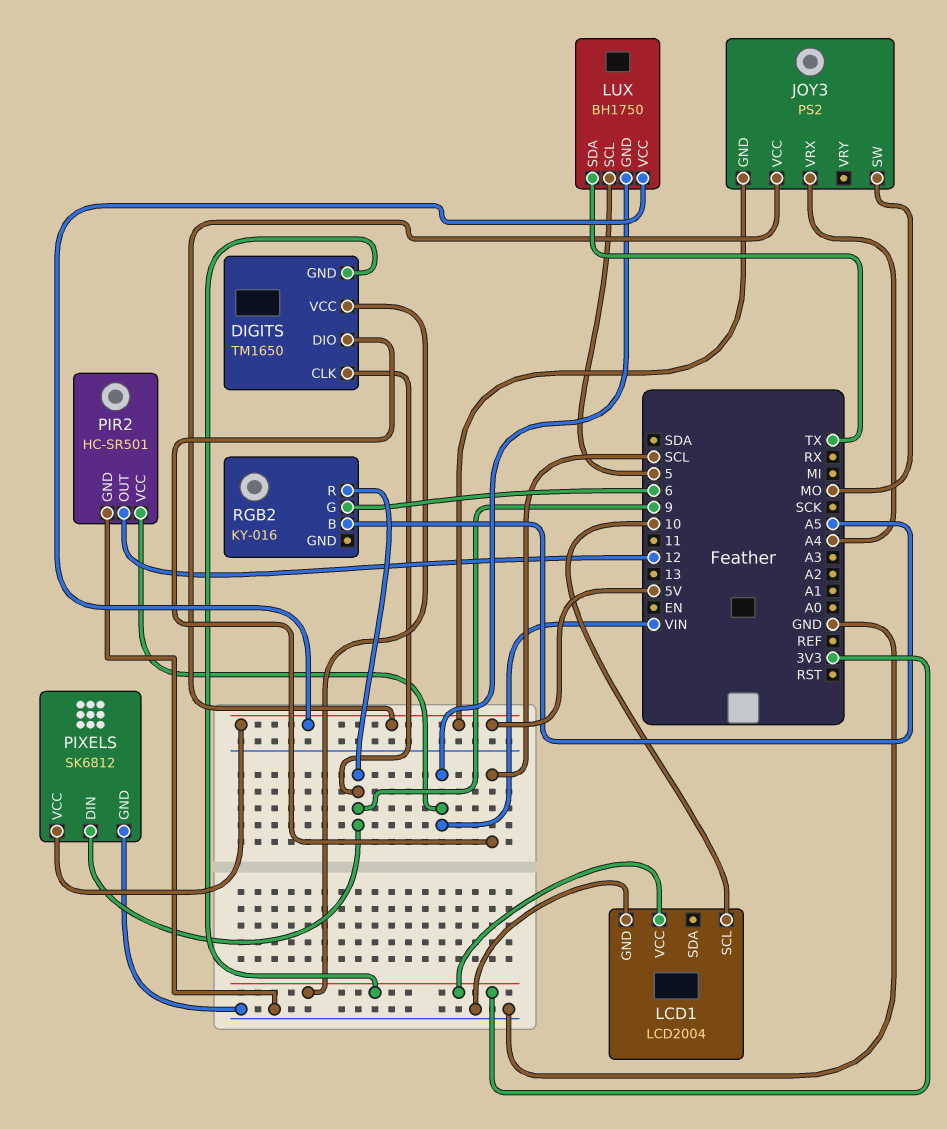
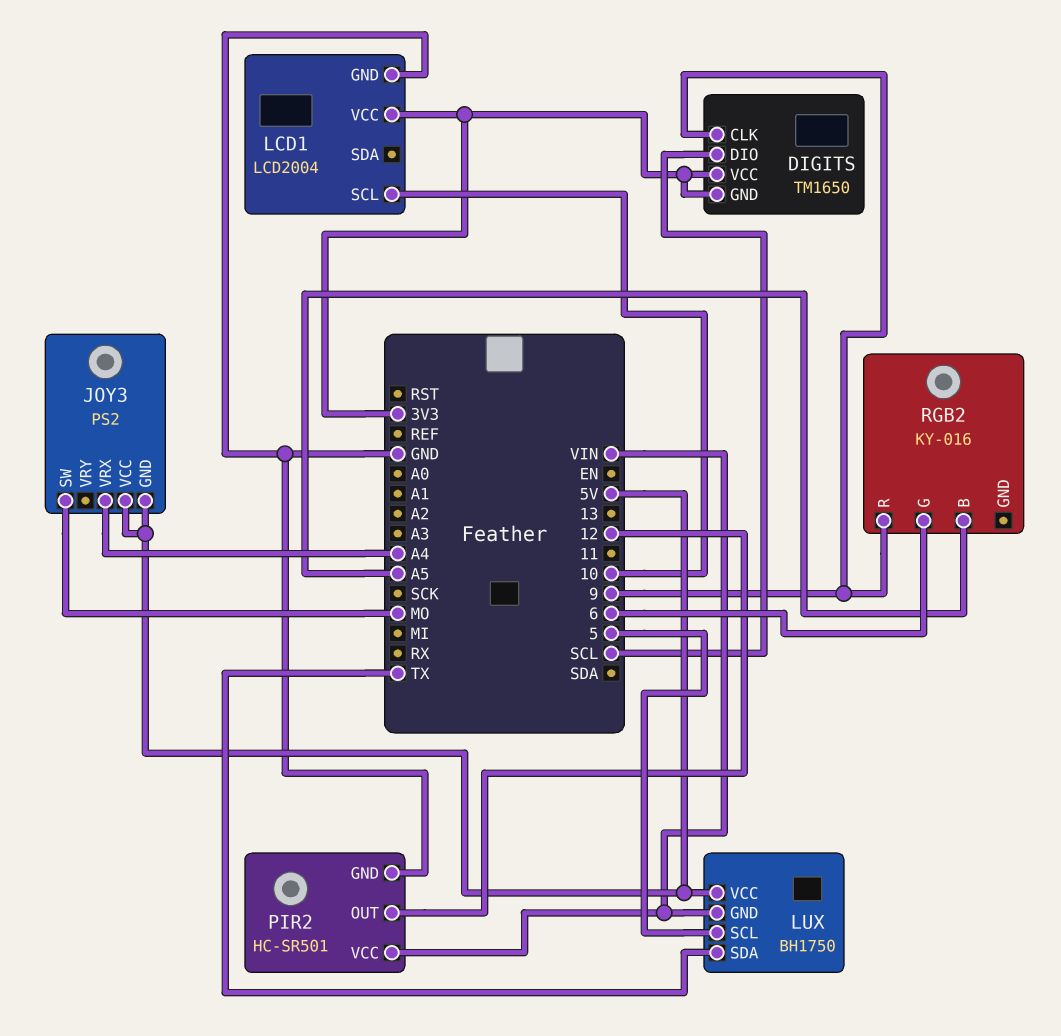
PIXELS: SK6812 -> none
PIXELS pin DIN: 9 -> none
PIXELS pin GND: GND -> none
PIXELS pin VCC: 5V -> none

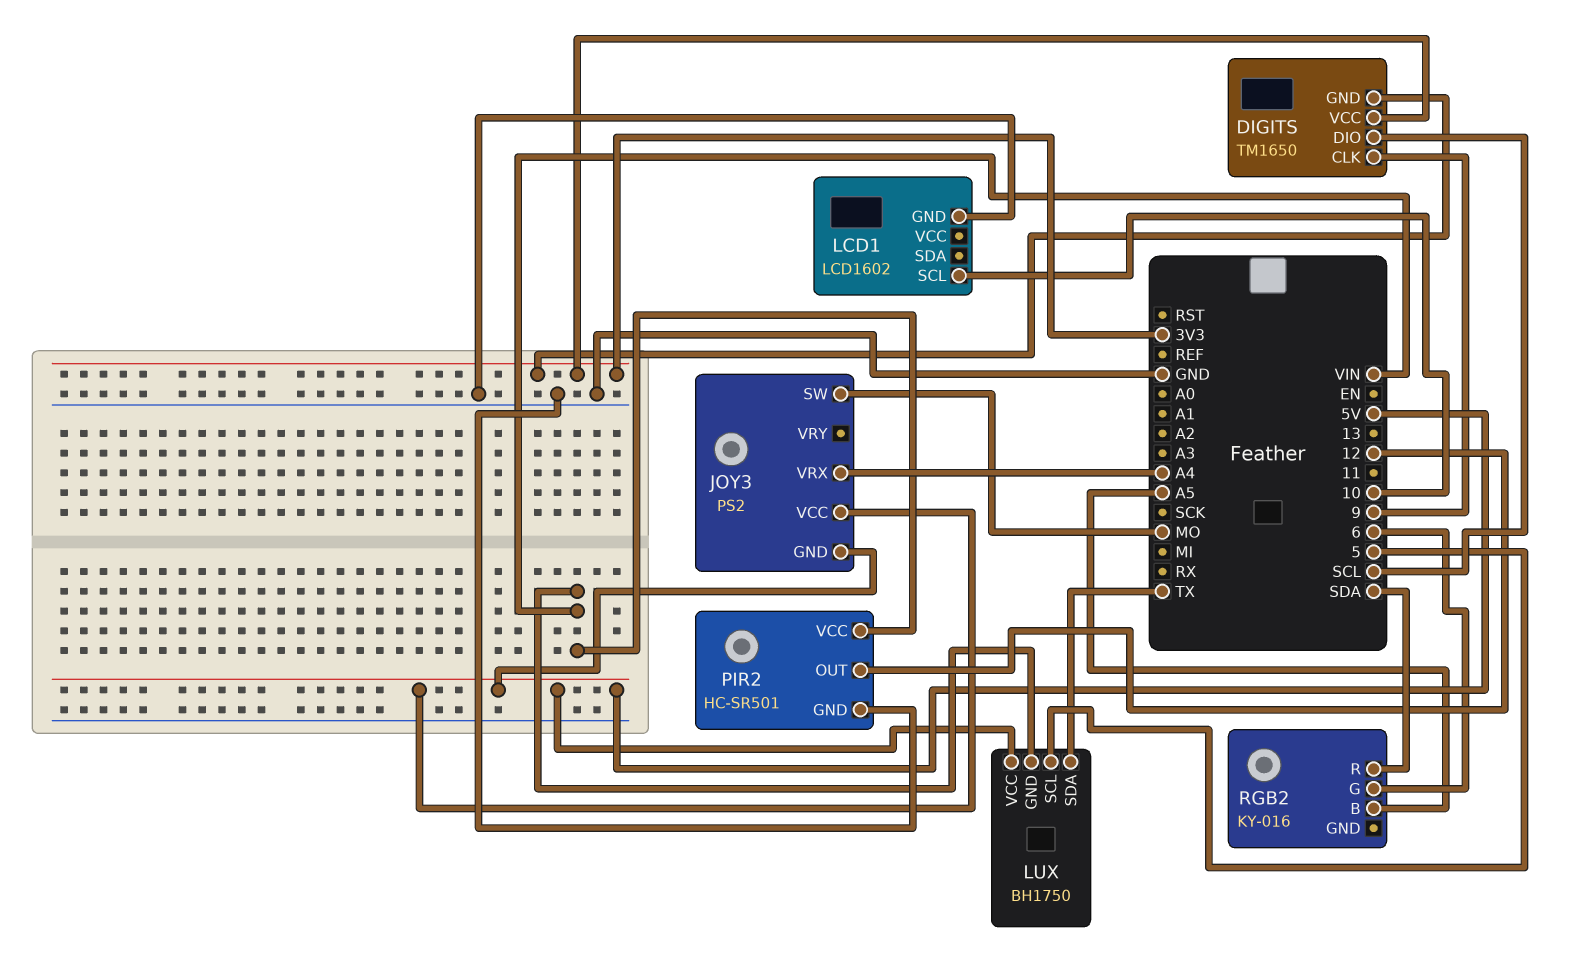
LCD1: LCD2004 -> LCD1602
LCD1 pin VCC: 3V3 -> none
RGB2 pin R: 9 -> SDA

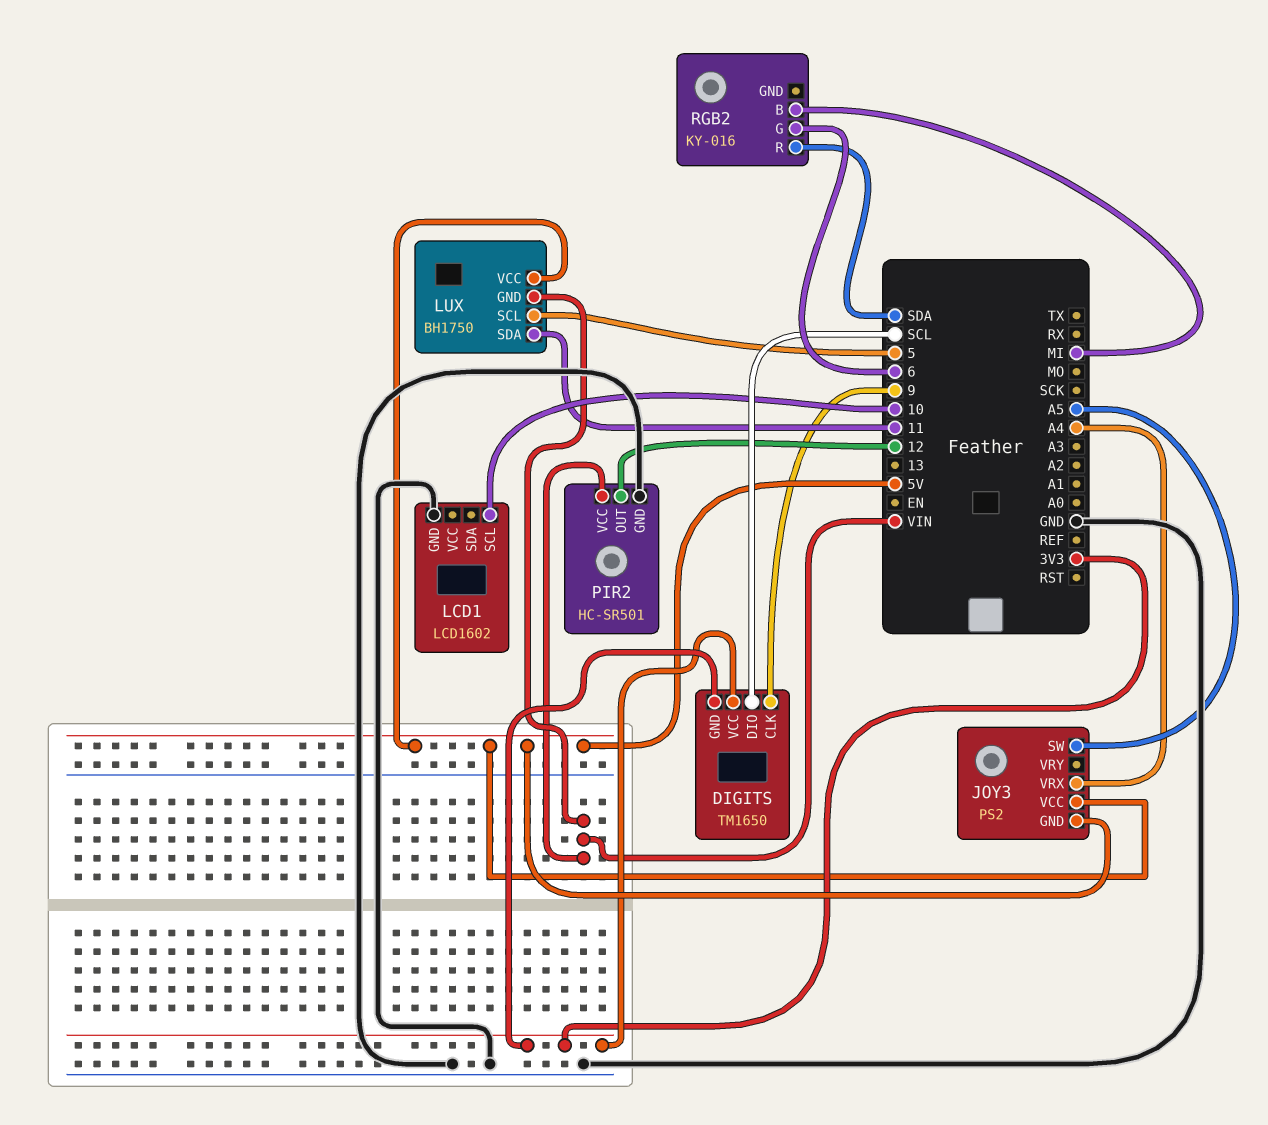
JOY3 pin SW: MO -> A5
LUX pin SDA: TX -> 11
RGB2 pin B: A5 -> MI

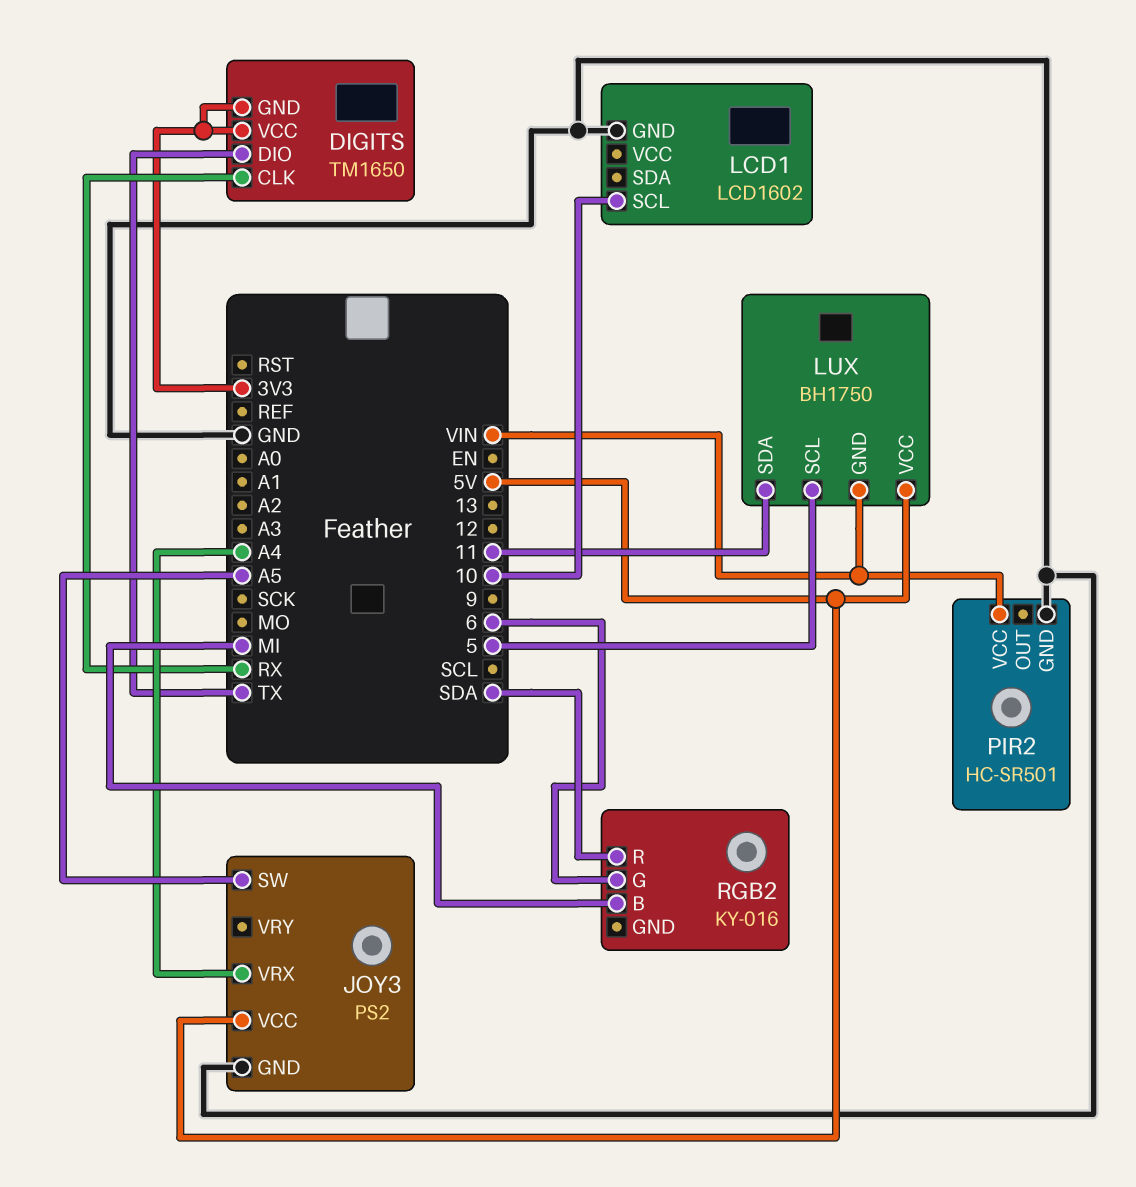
DIGITS pin CLK: 9 -> RX
DIGITS pin DIO: SCL -> TX
JOY3 pin GND: 5V -> GND
PIR2 pin OUT: 12 -> none

